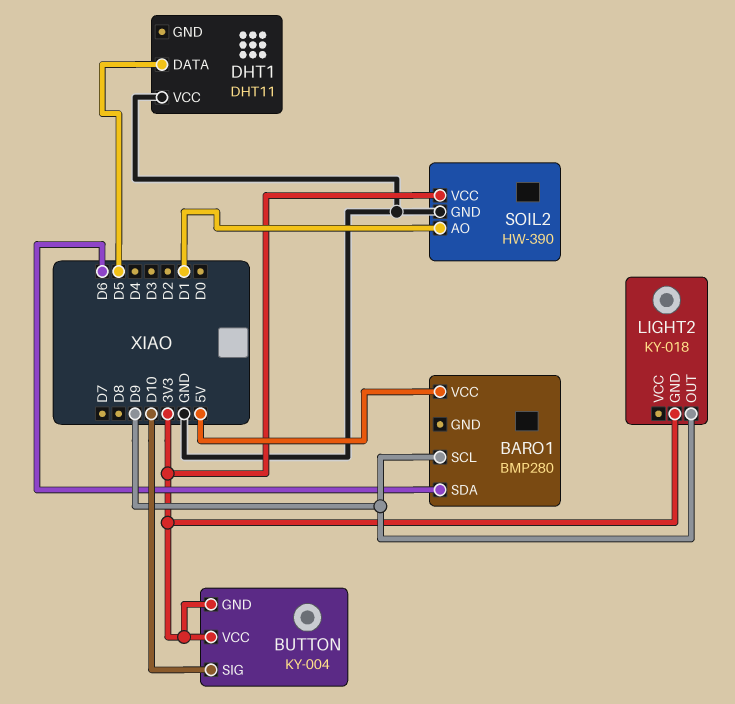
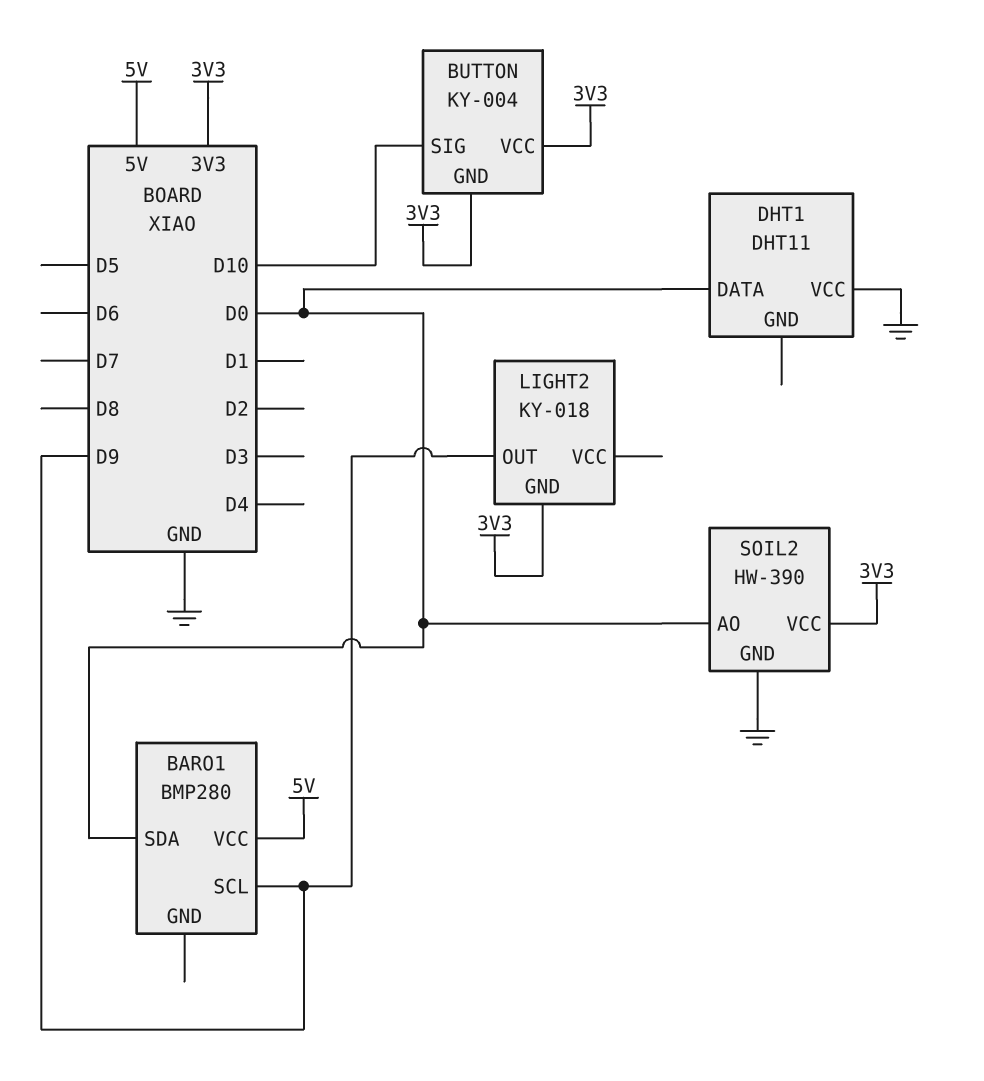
BARO1 pin SDA: D6 -> D0
DHT1 pin DATA: D5 -> D0
SOIL2 pin AO: D1 -> D0

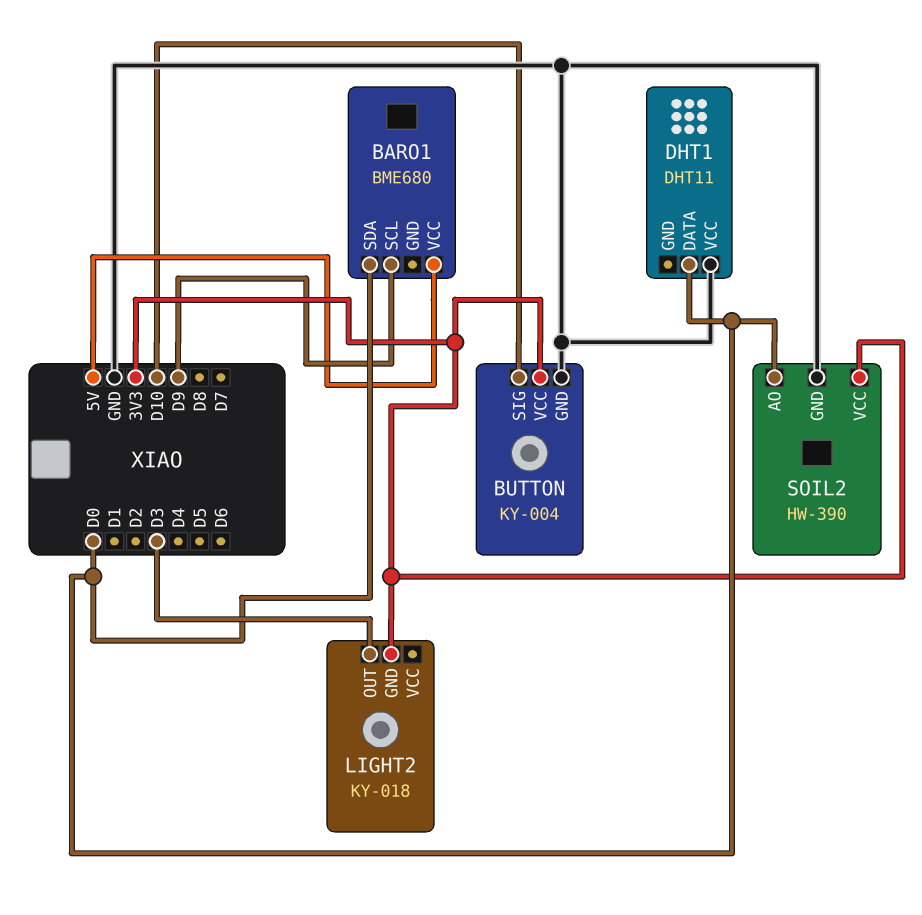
BARO1: BMP280 -> BME680
BUTTON pin GND: 3V3 -> GND
LIGHT2 pin OUT: D9 -> D3

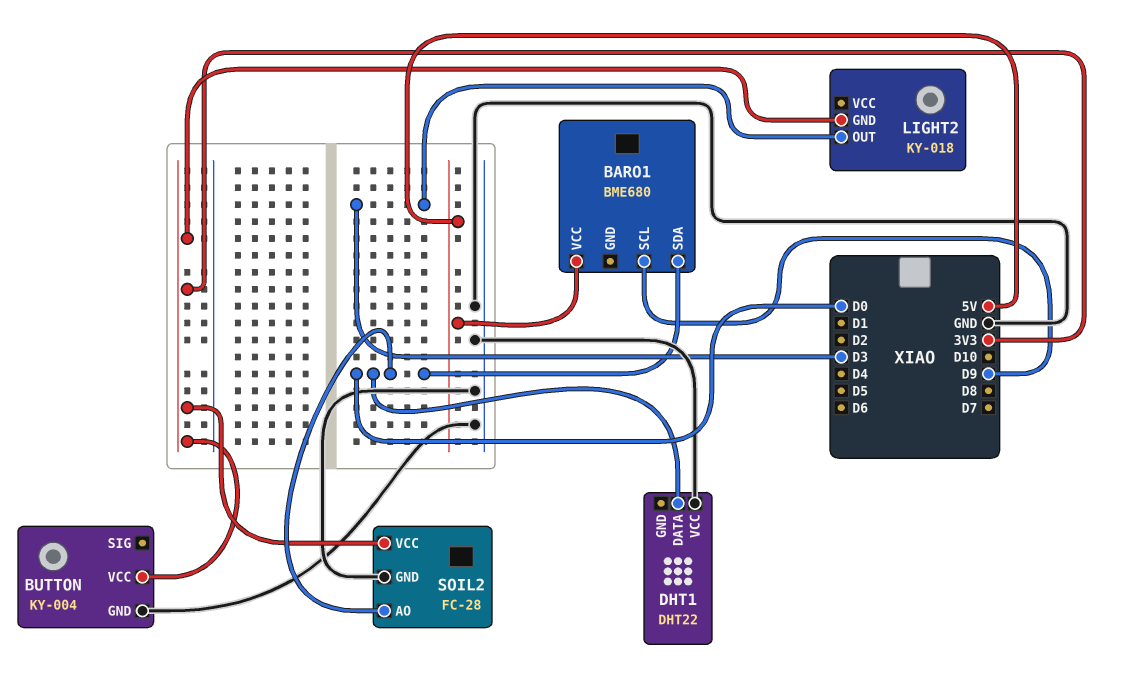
BUTTON pin SIG: D10 -> none
DHT1: DHT11 -> DHT22
SOIL2: HW-390 -> FC-28

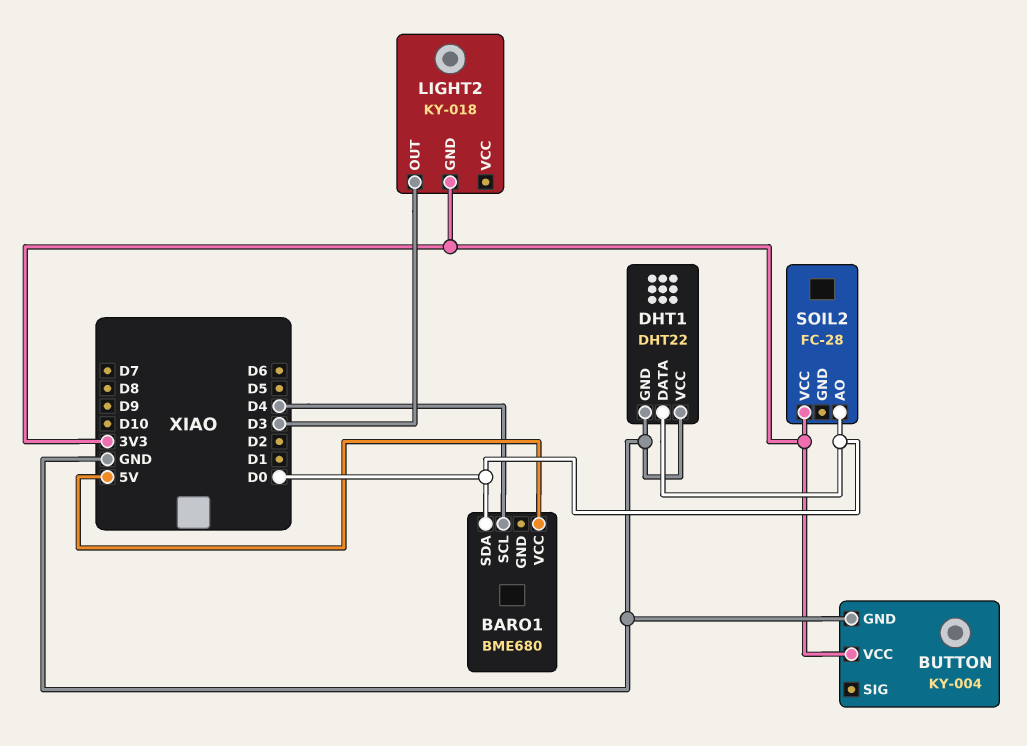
BARO1 pin SCL: D9 -> D4
DHT1 pin GND: none -> GND
SOIL2 pin GND: GND -> none

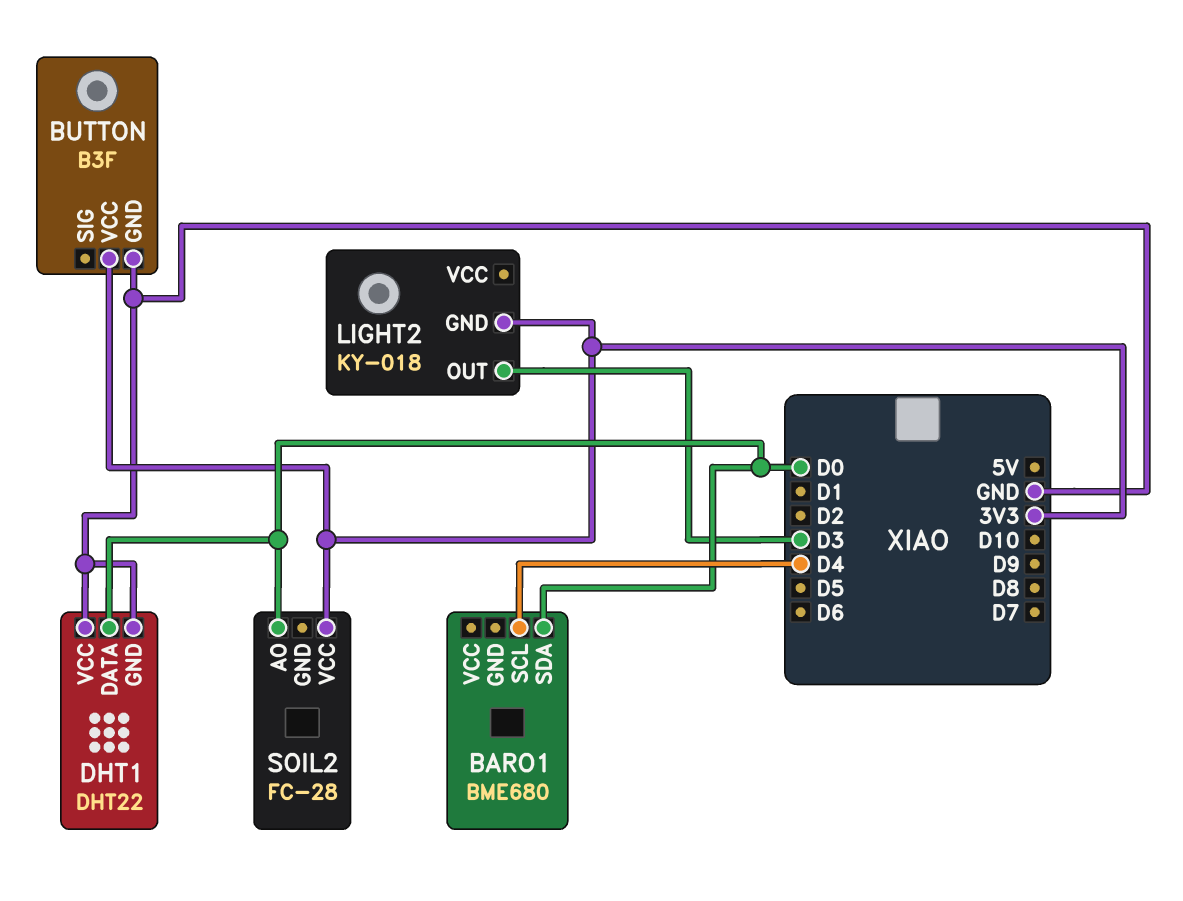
BARO1 pin VCC: 5V -> none
BUTTON: KY-004 -> B3F

